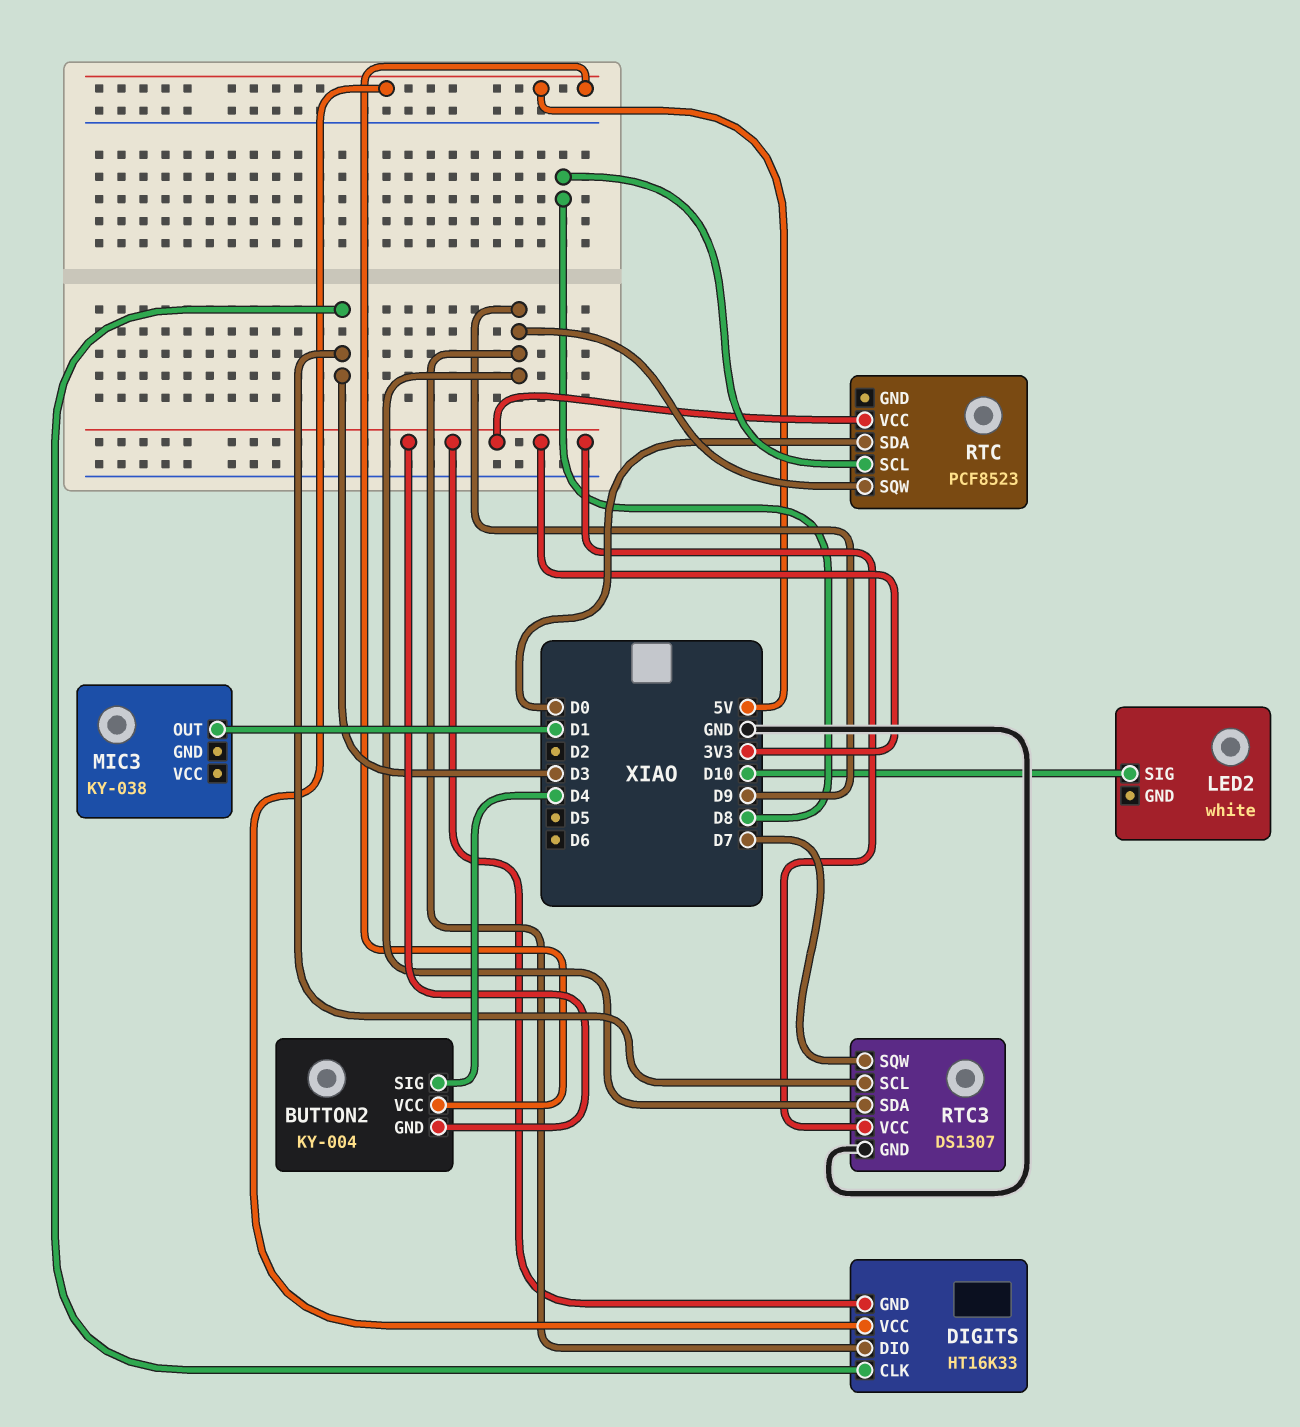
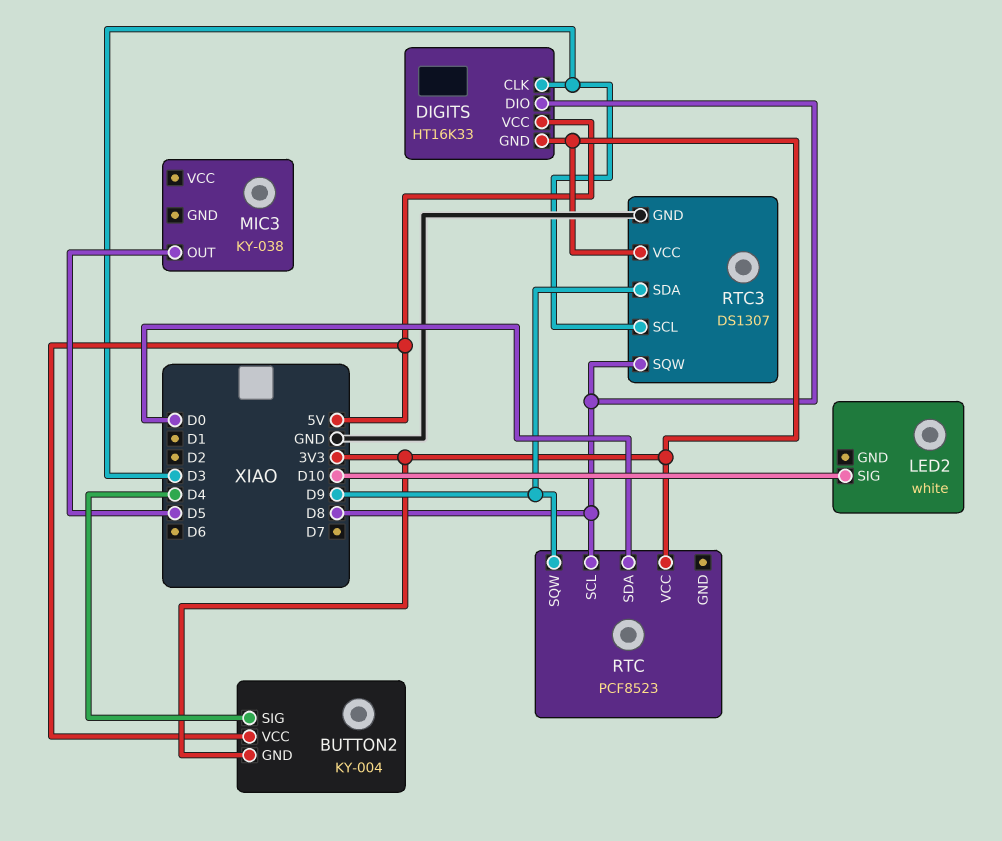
DIGITS pin DIO: D9 -> D8
MIC3 pin OUT: D1 -> D5
RTC3 pin SQW: D7 -> D8

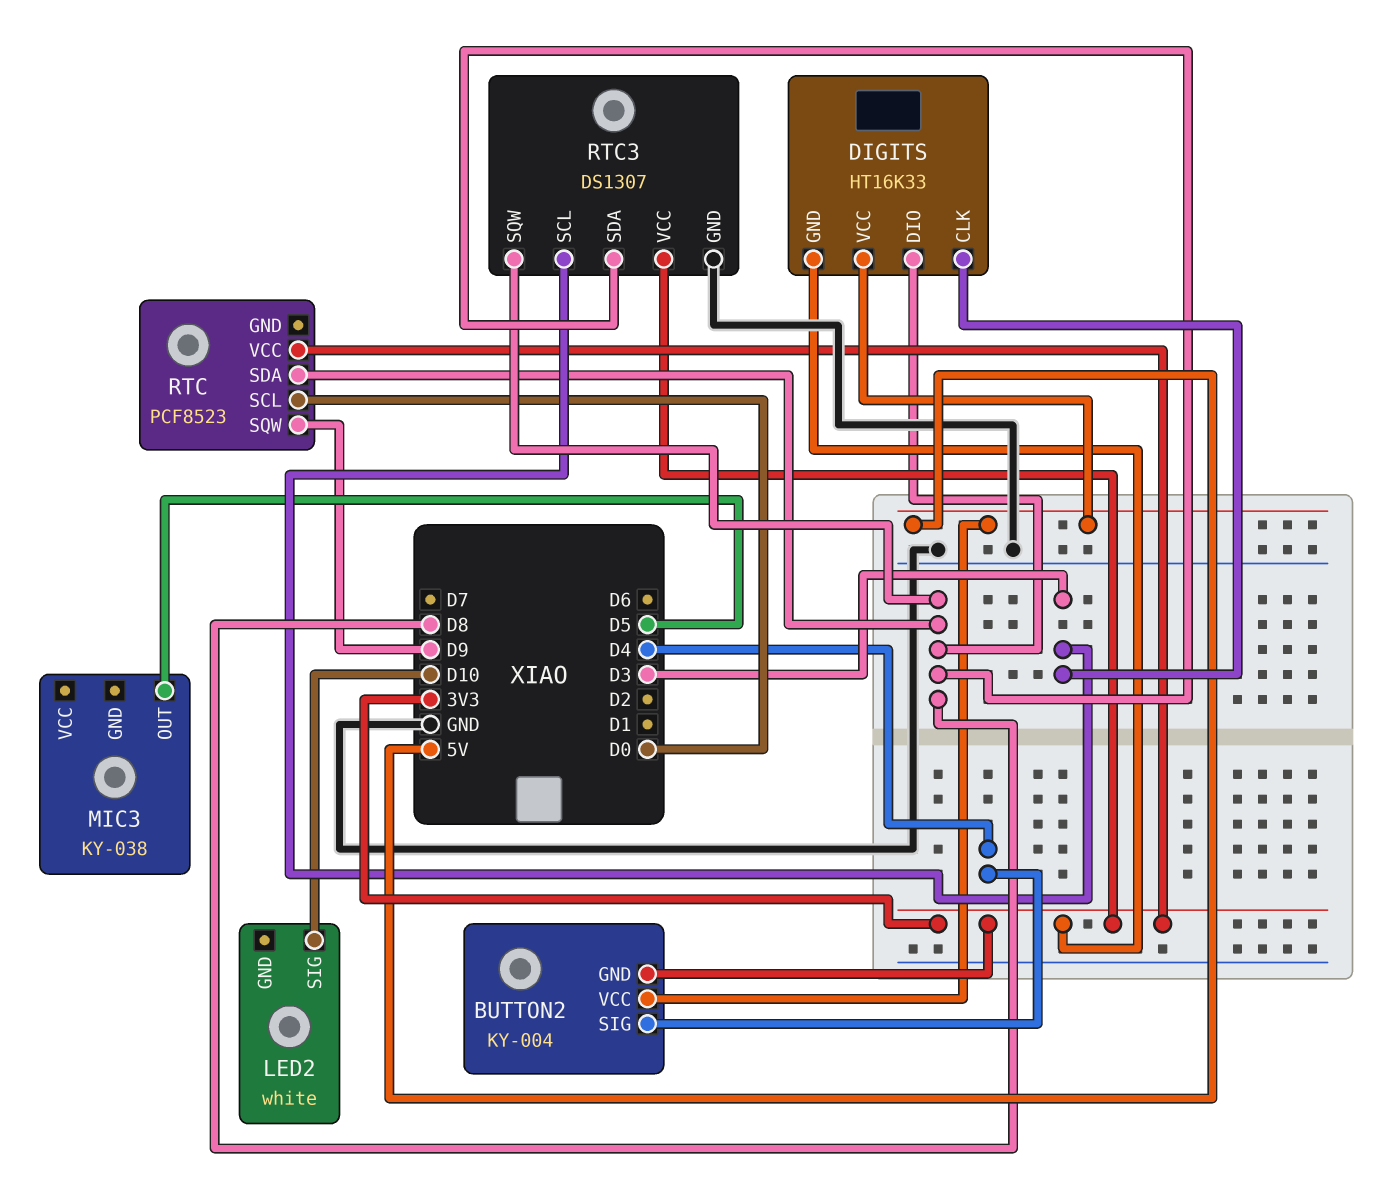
RTC pin SCL: D8 -> D0
RTC pin SDA: D0 -> D8
RTC3 pin SDA: D9 -> D8

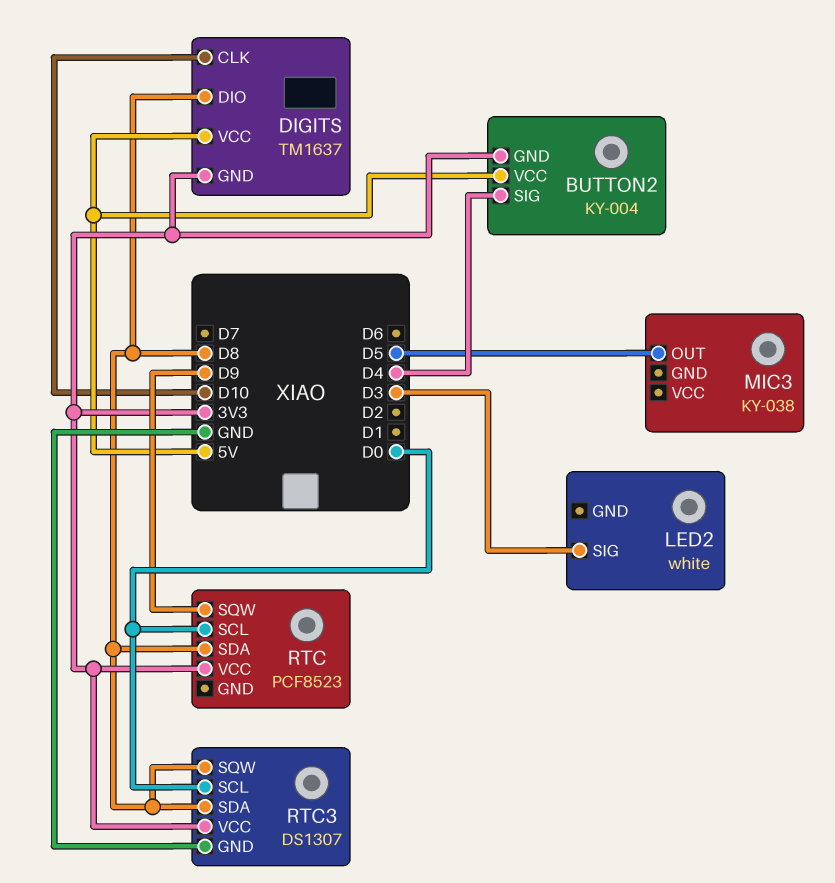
DIGITS: HT16K33 -> TM1637
DIGITS pin CLK: D3 -> D10
LED2 pin SIG: D10 -> D3
RTC3 pin SCL: D3 -> D0

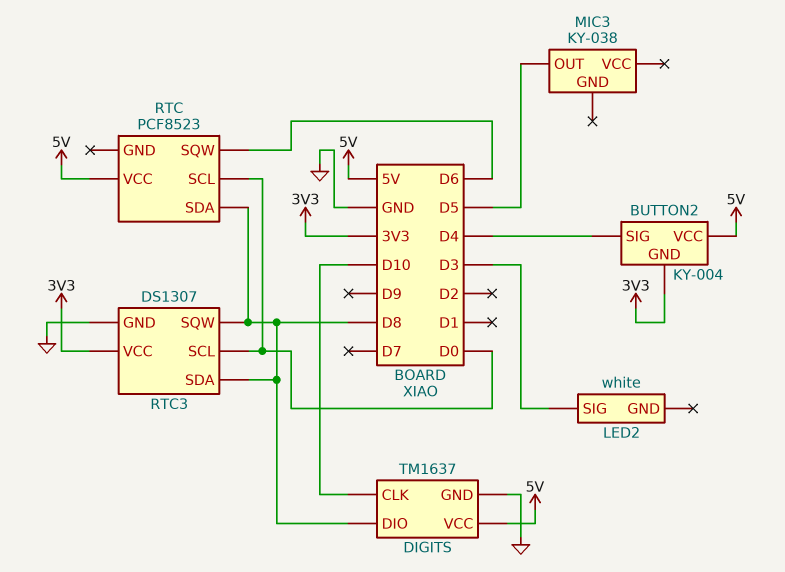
DIGITS pin GND: 3V3 -> GND
RTC pin SQW: D9 -> D6
RTC pin VCC: 3V3 -> 5V

